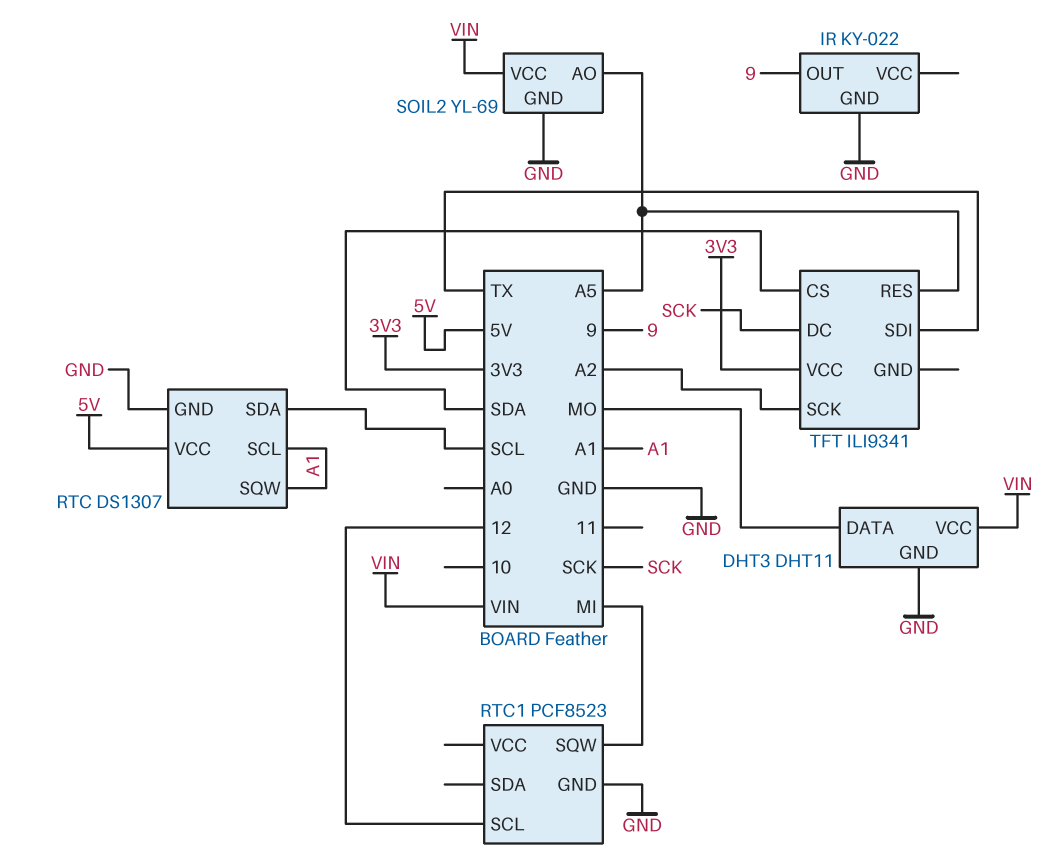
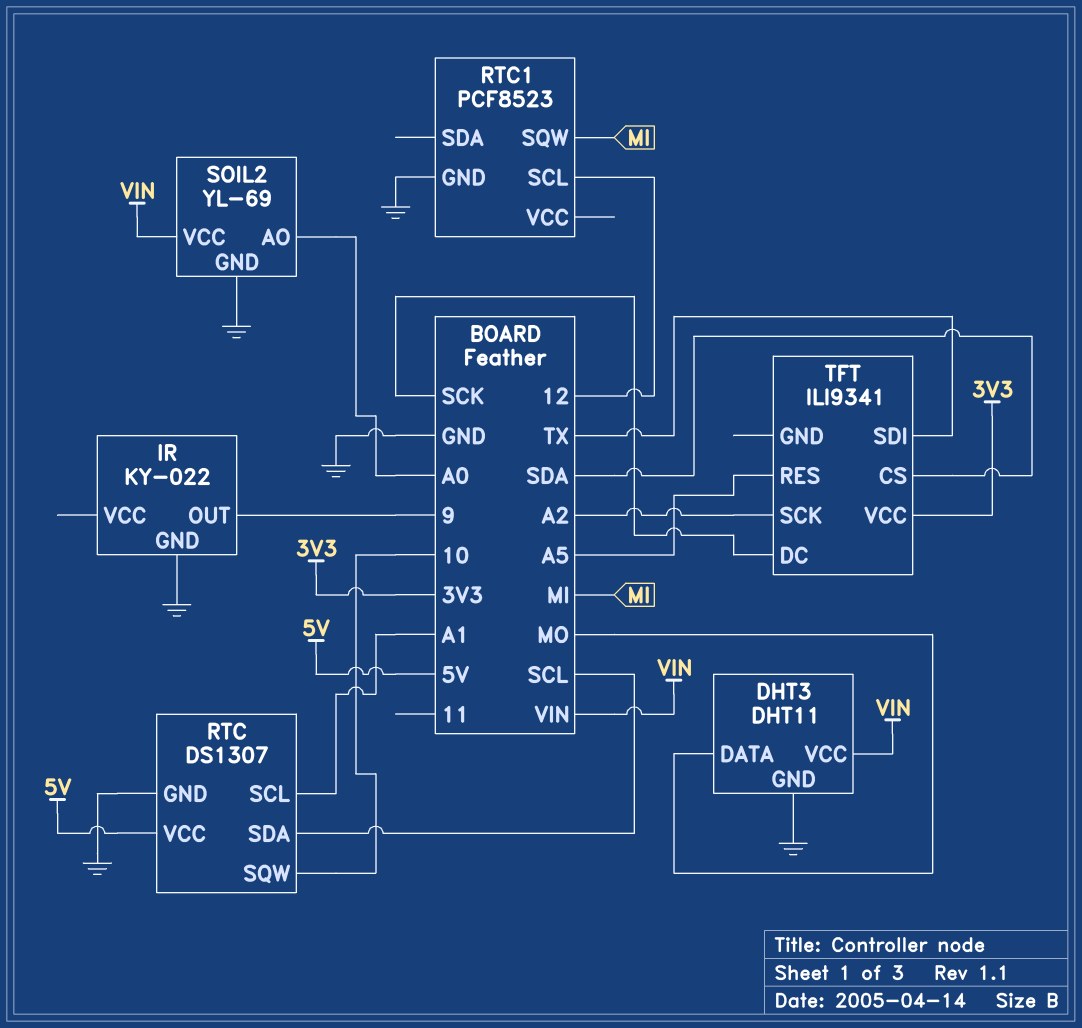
RTC pin SQW: A1 -> 10
SOIL2 pin AO: A5 -> A0

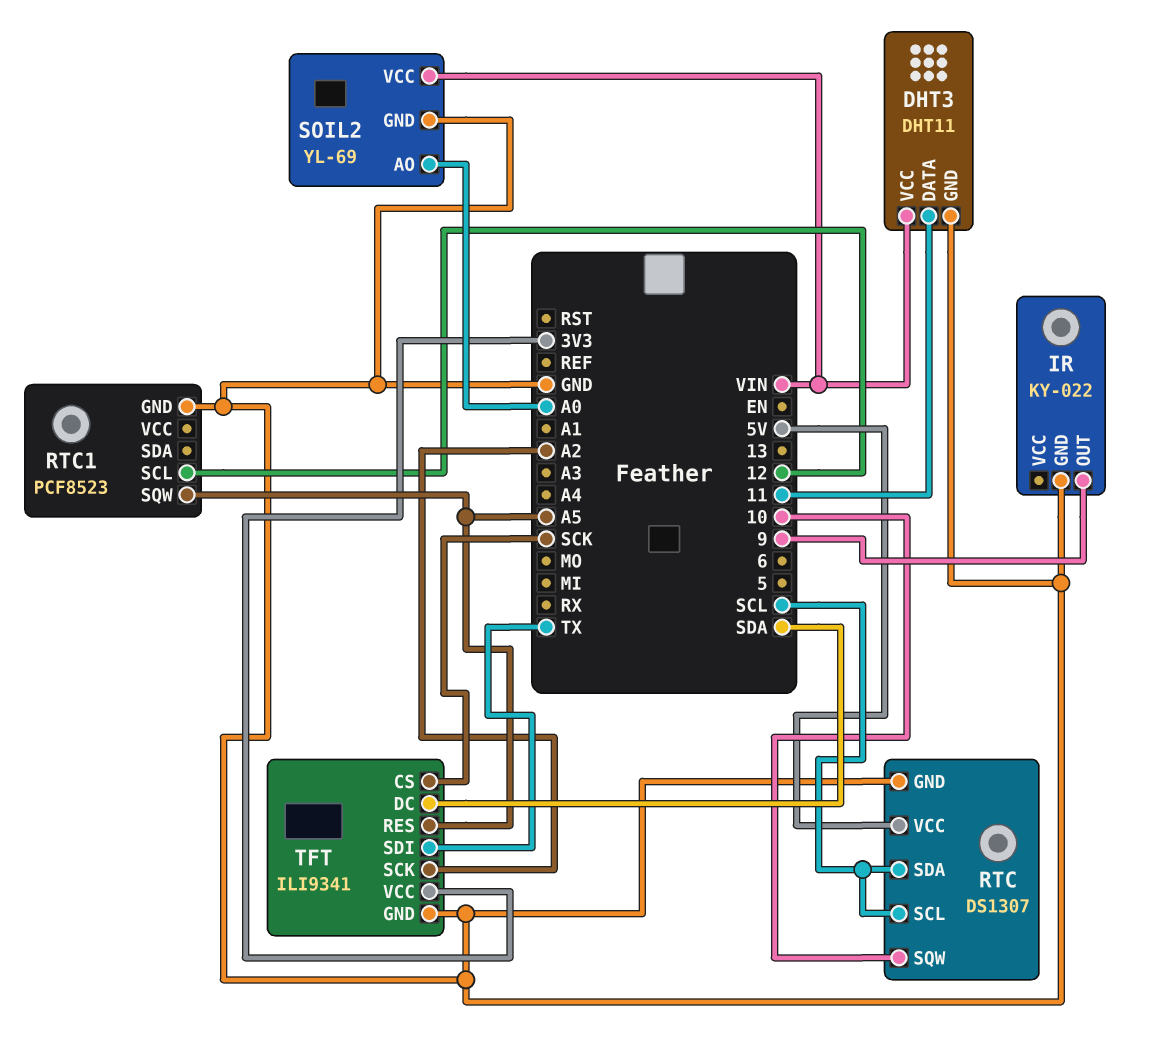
DHT3 pin DATA: MO -> 11
RTC pin SCL: A1 -> SCL
RTC1 pin SQW: MI -> A5
TFT pin CS: SDA -> SCK
TFT pin DC: SCK -> SDA
TFT pin GND: none -> GND

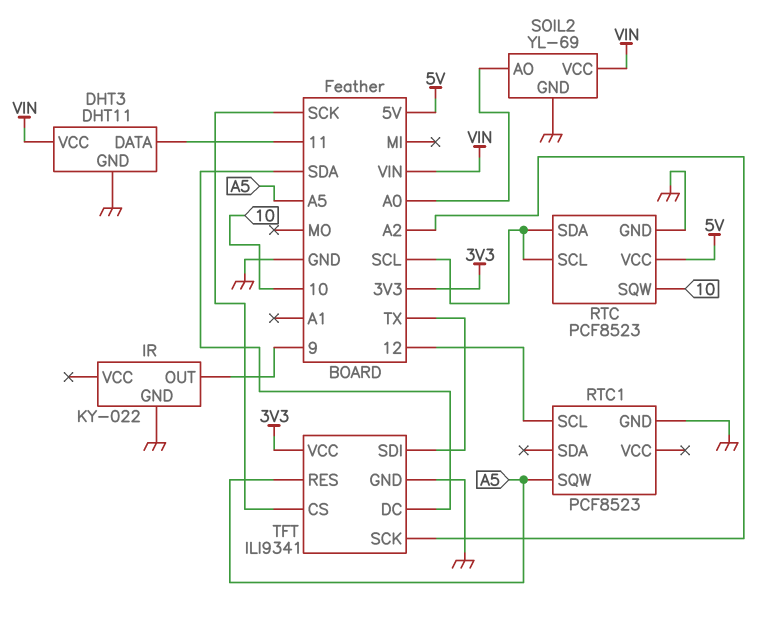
RTC: DS1307 -> PCF8523

